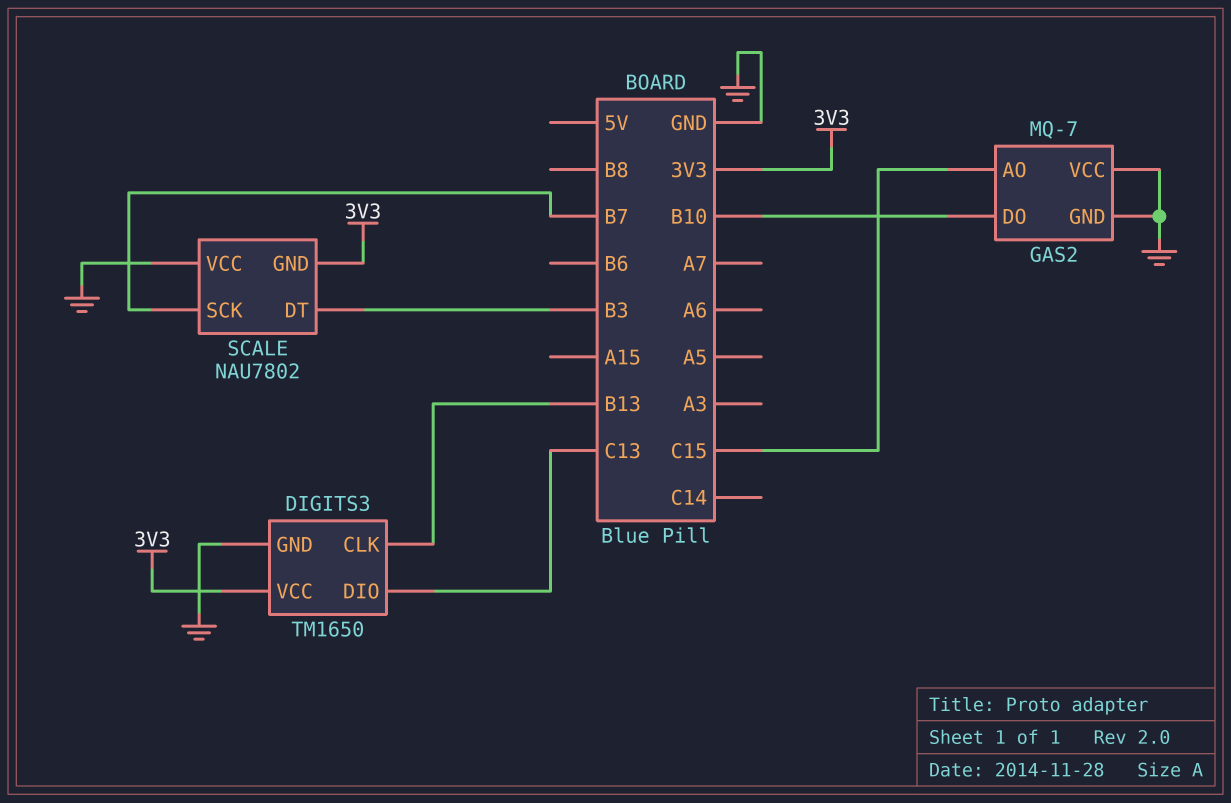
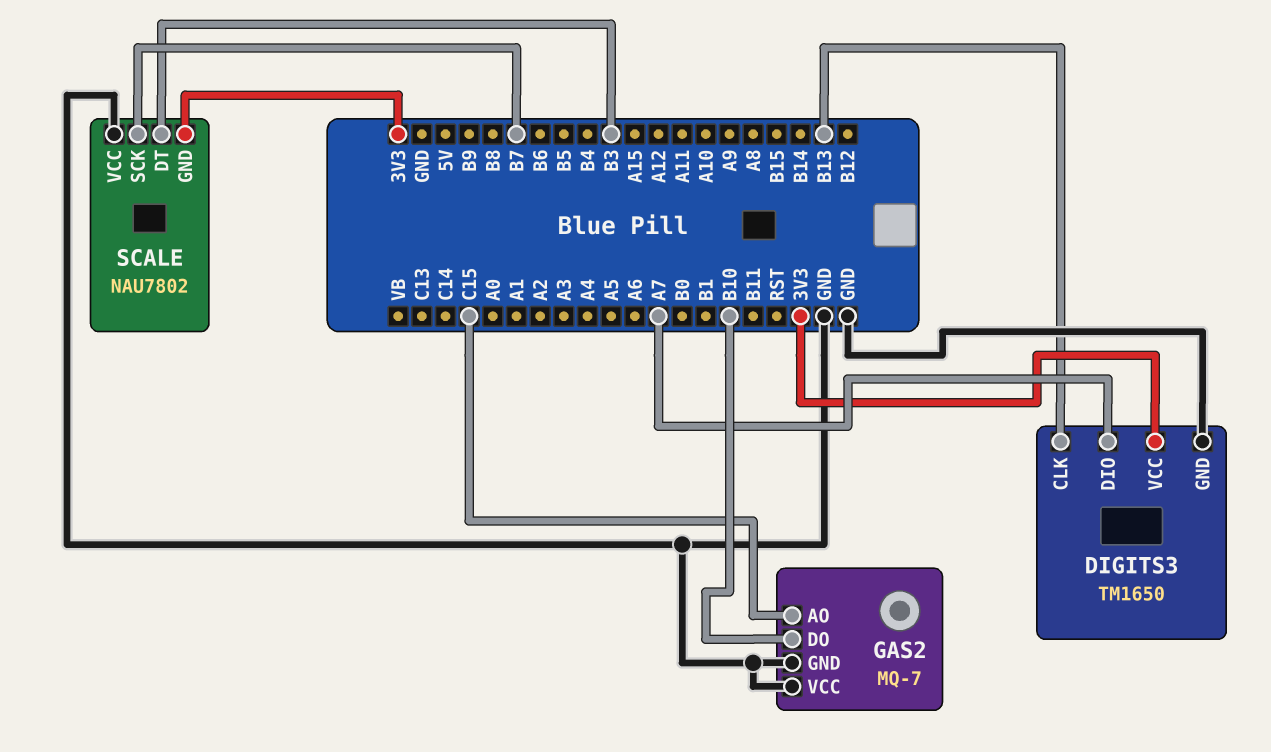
DIGITS3 pin DIO: C13 -> A7

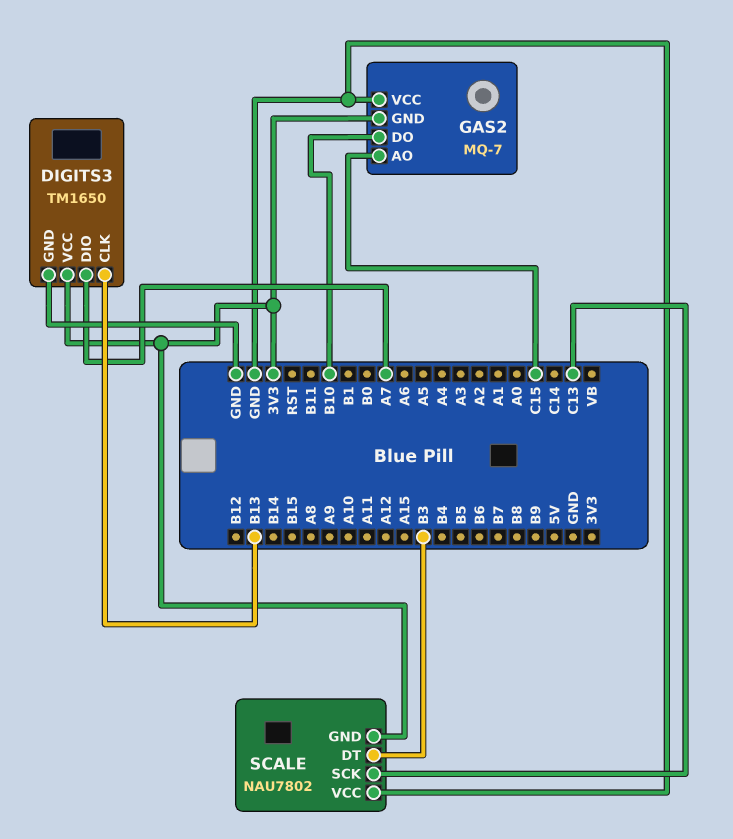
GAS2 pin GND: GND -> 3V3
SCALE pin SCK: B7 -> C13

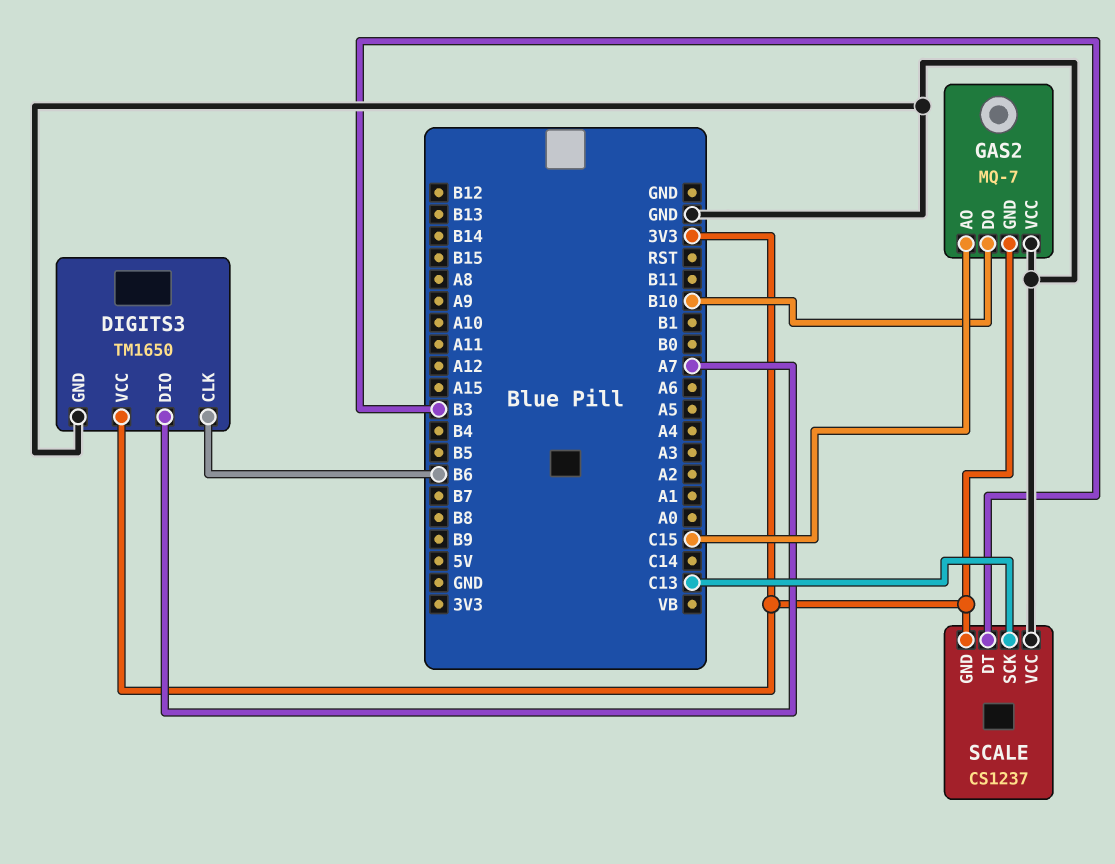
DIGITS3 pin CLK: B13 -> B6
SCALE: NAU7802 -> CS1237

